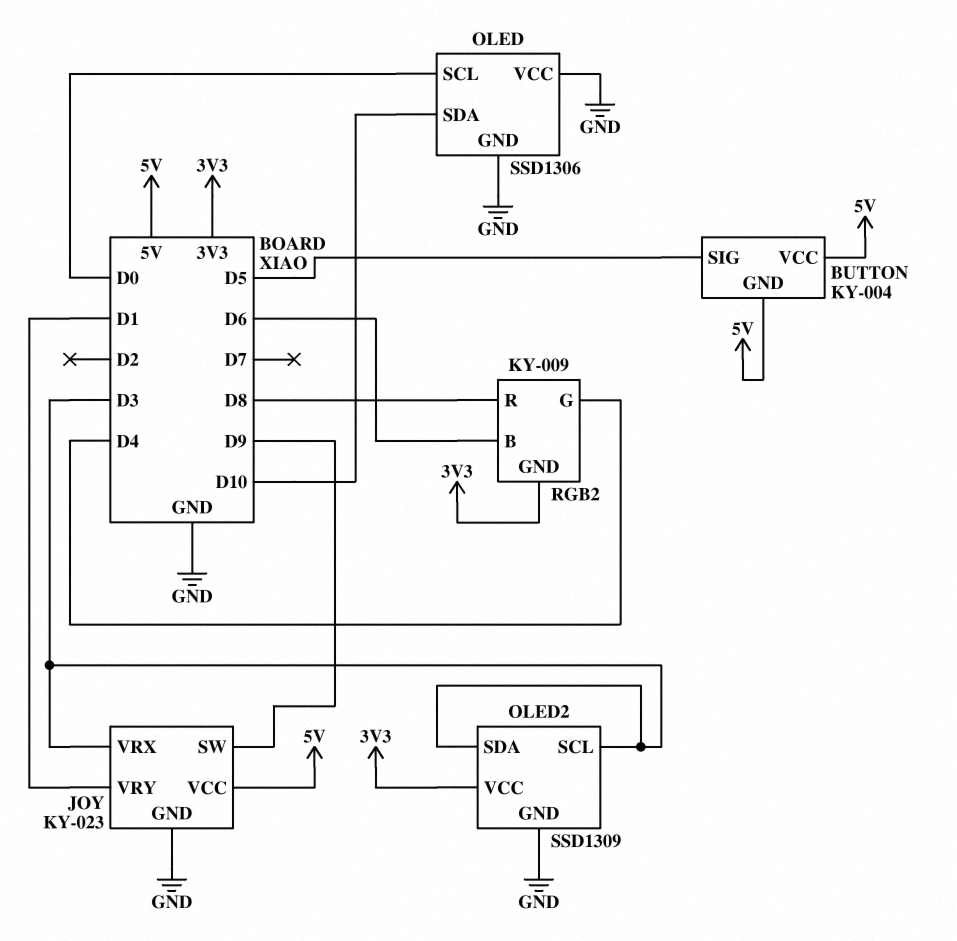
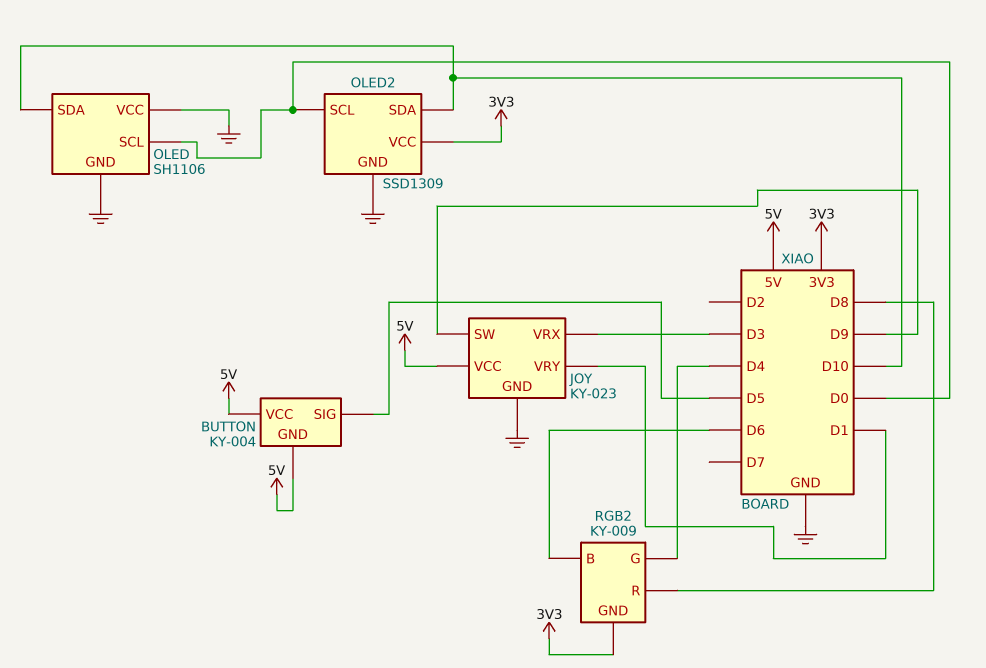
OLED: SSD1306 -> SH1106
OLED2 pin SCL: D3 -> D0
OLED2 pin SDA: D3 -> D10

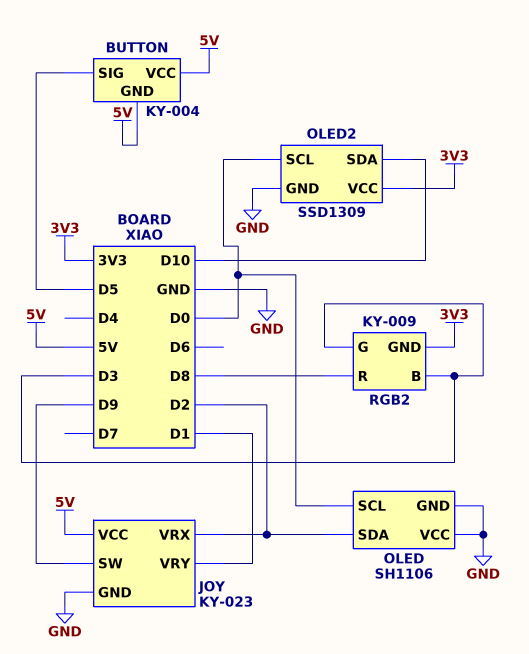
JOY pin VRX: D3 -> D2
OLED pin SDA: D10 -> D2
RGB2 pin B: D6 -> D3
RGB2 pin G: D4 -> D3

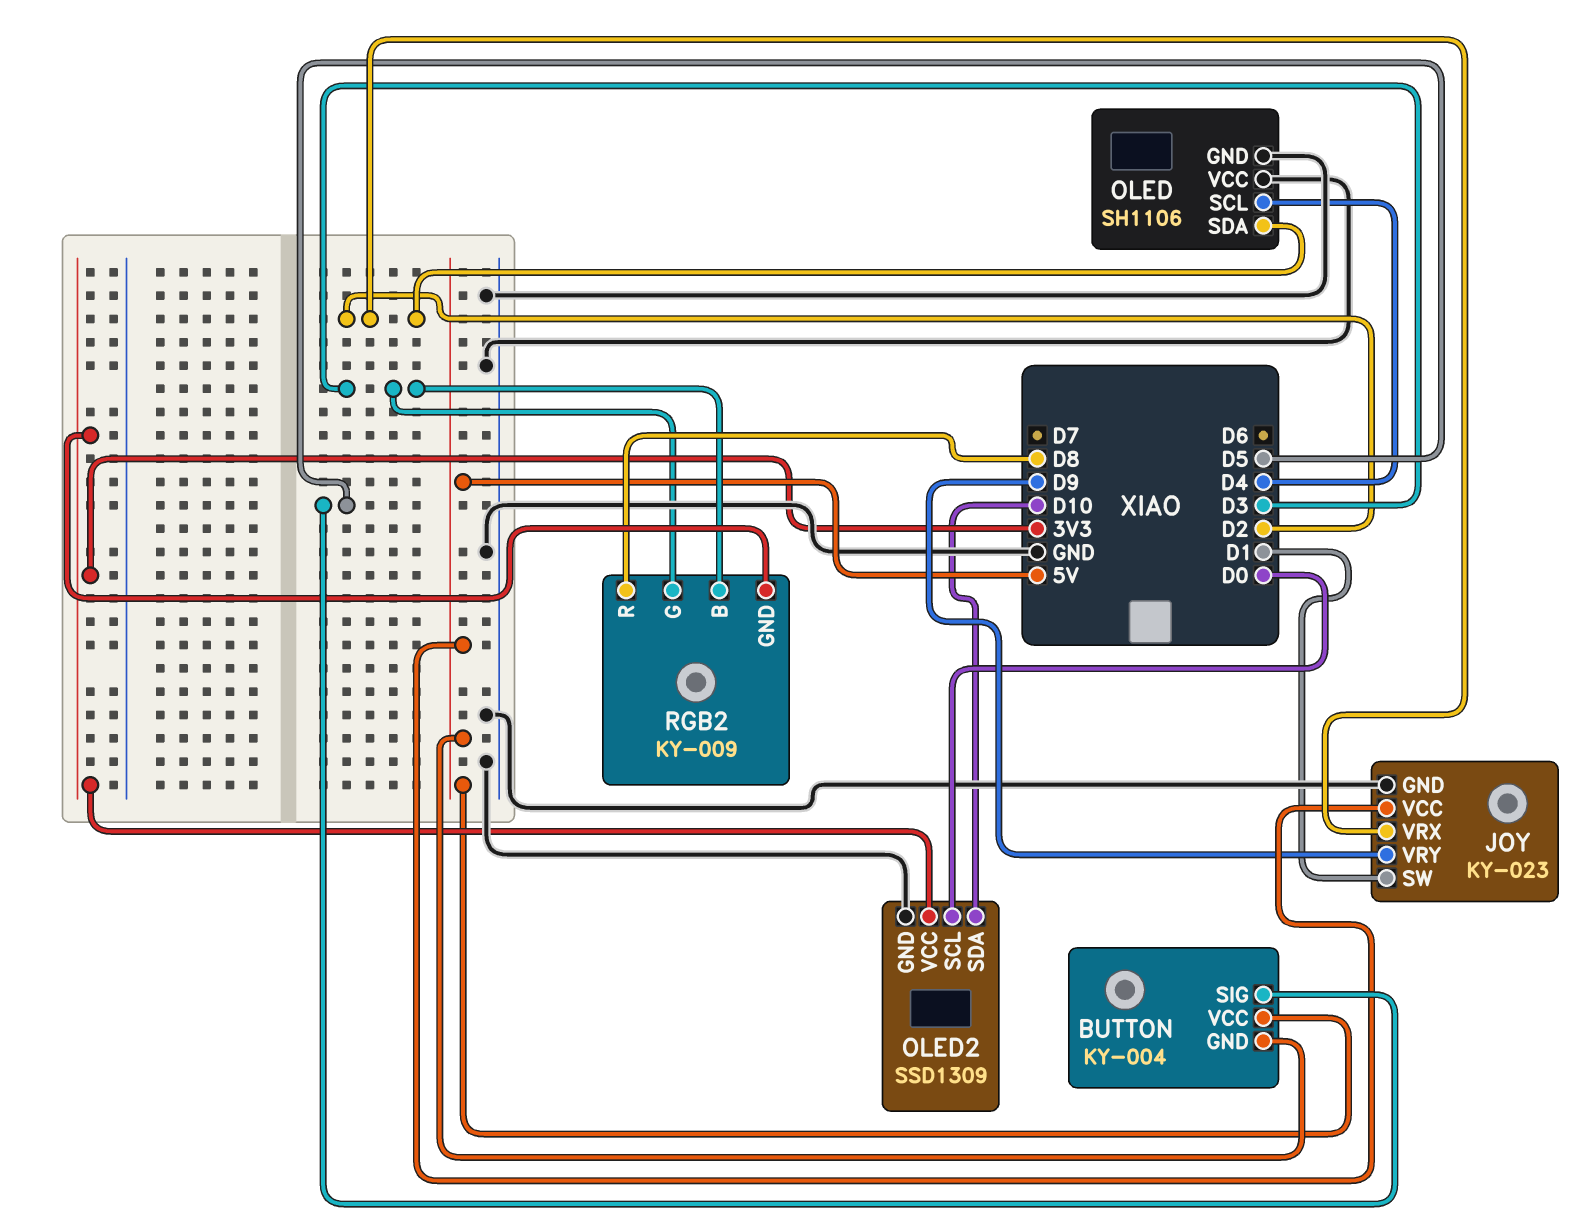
JOY pin SW: D9 -> D1
JOY pin VRY: D1 -> D9
OLED pin SCL: D0 -> D4

